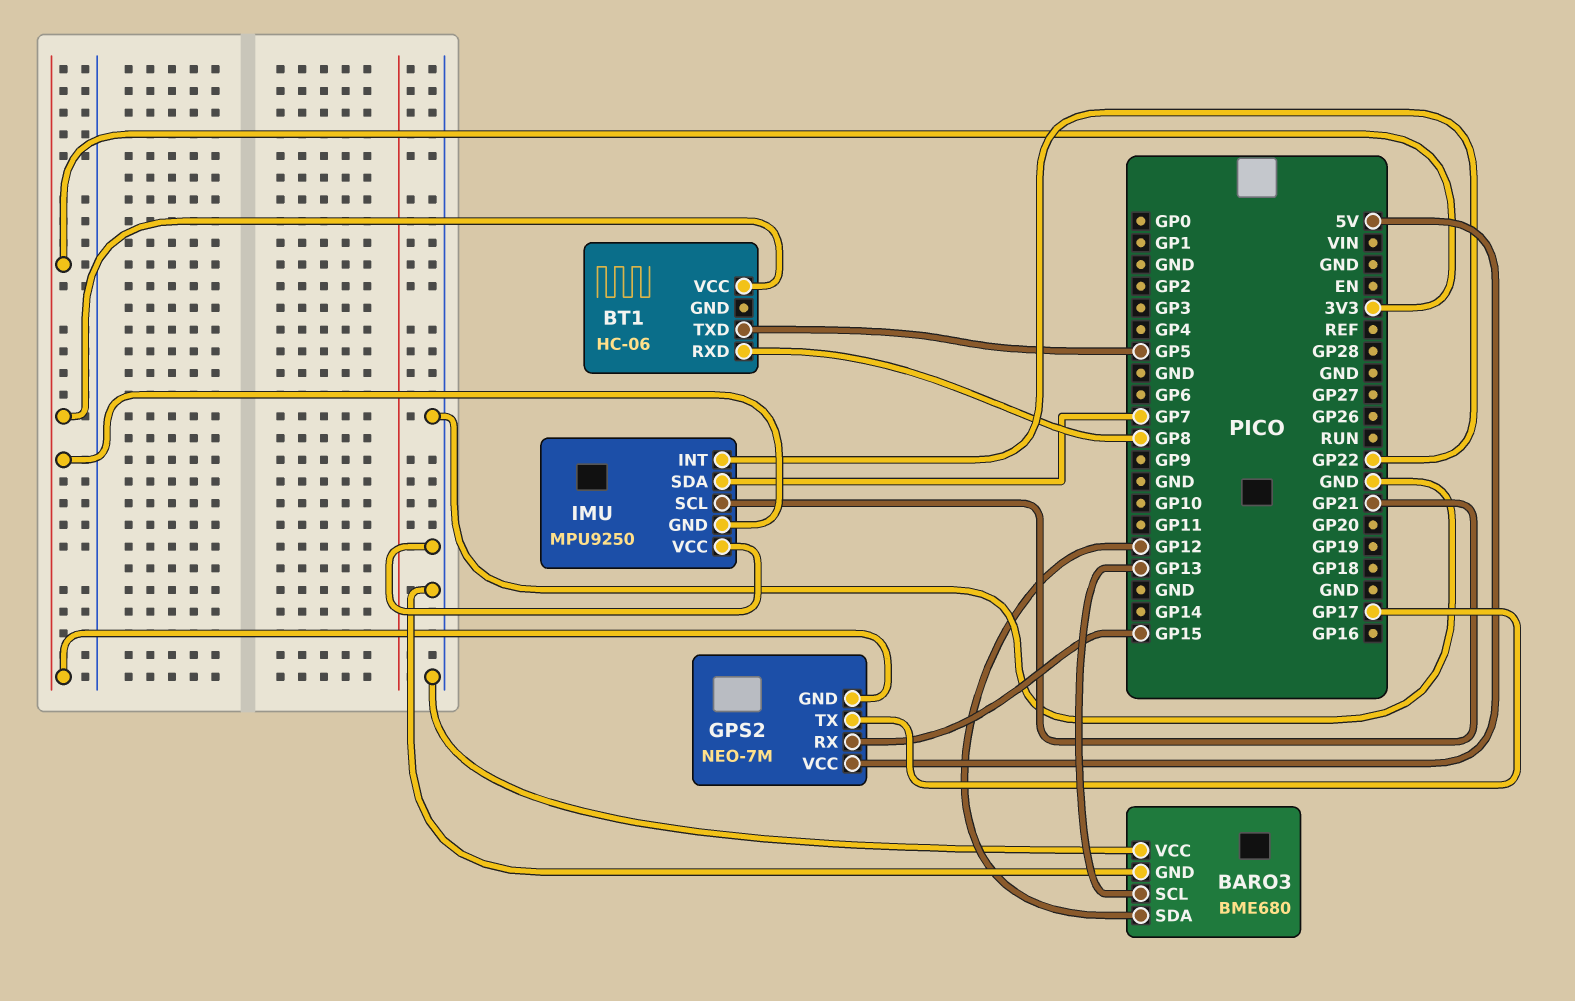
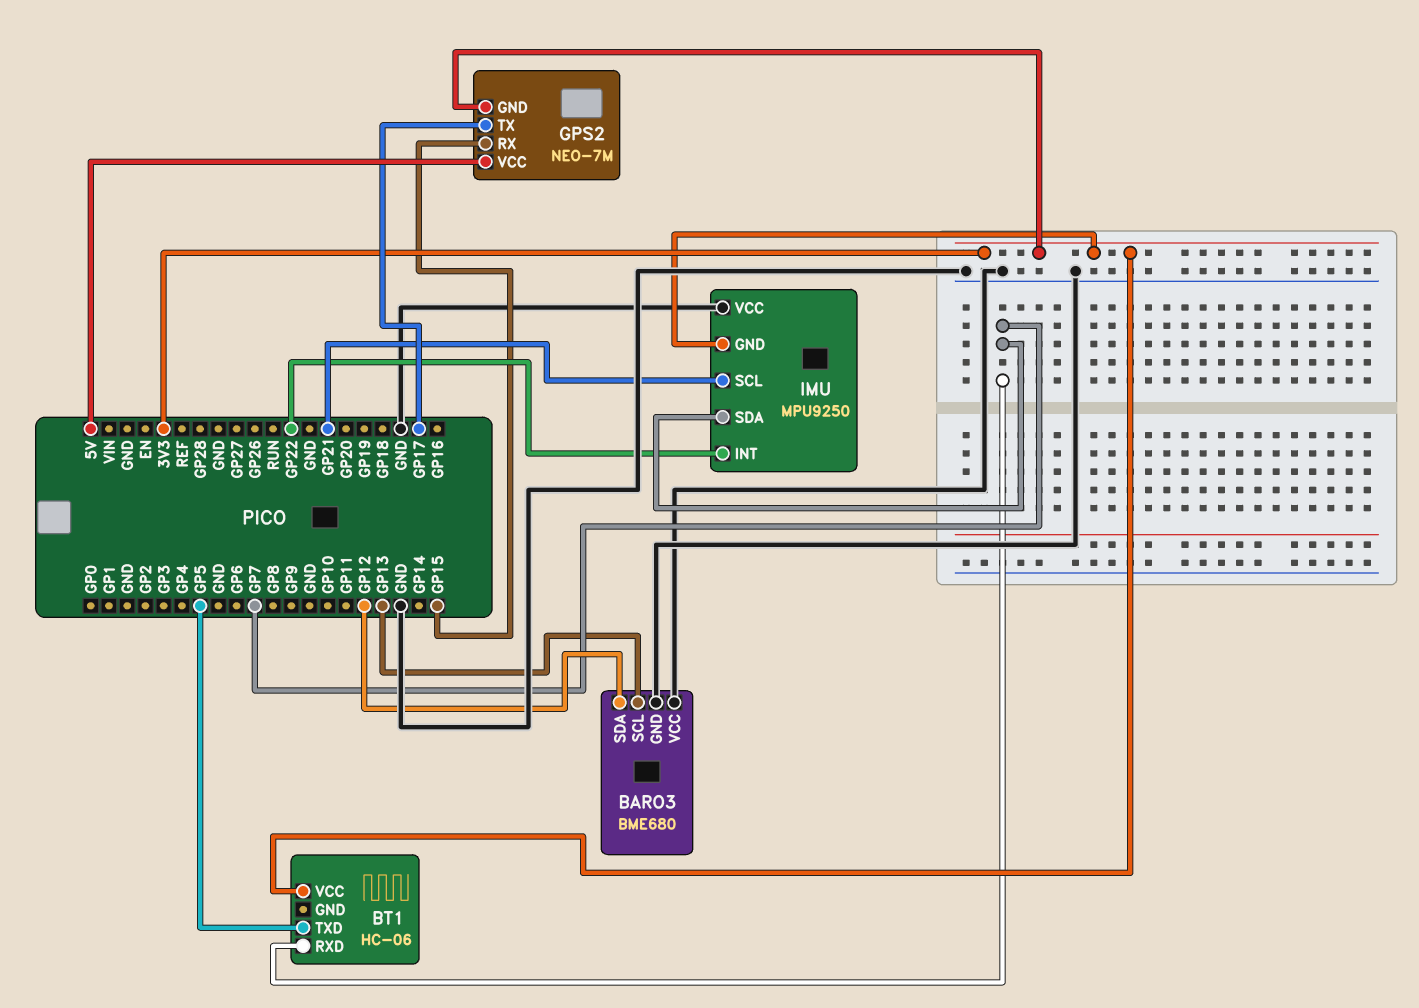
BT1 pin RXD: GP8 -> GP7

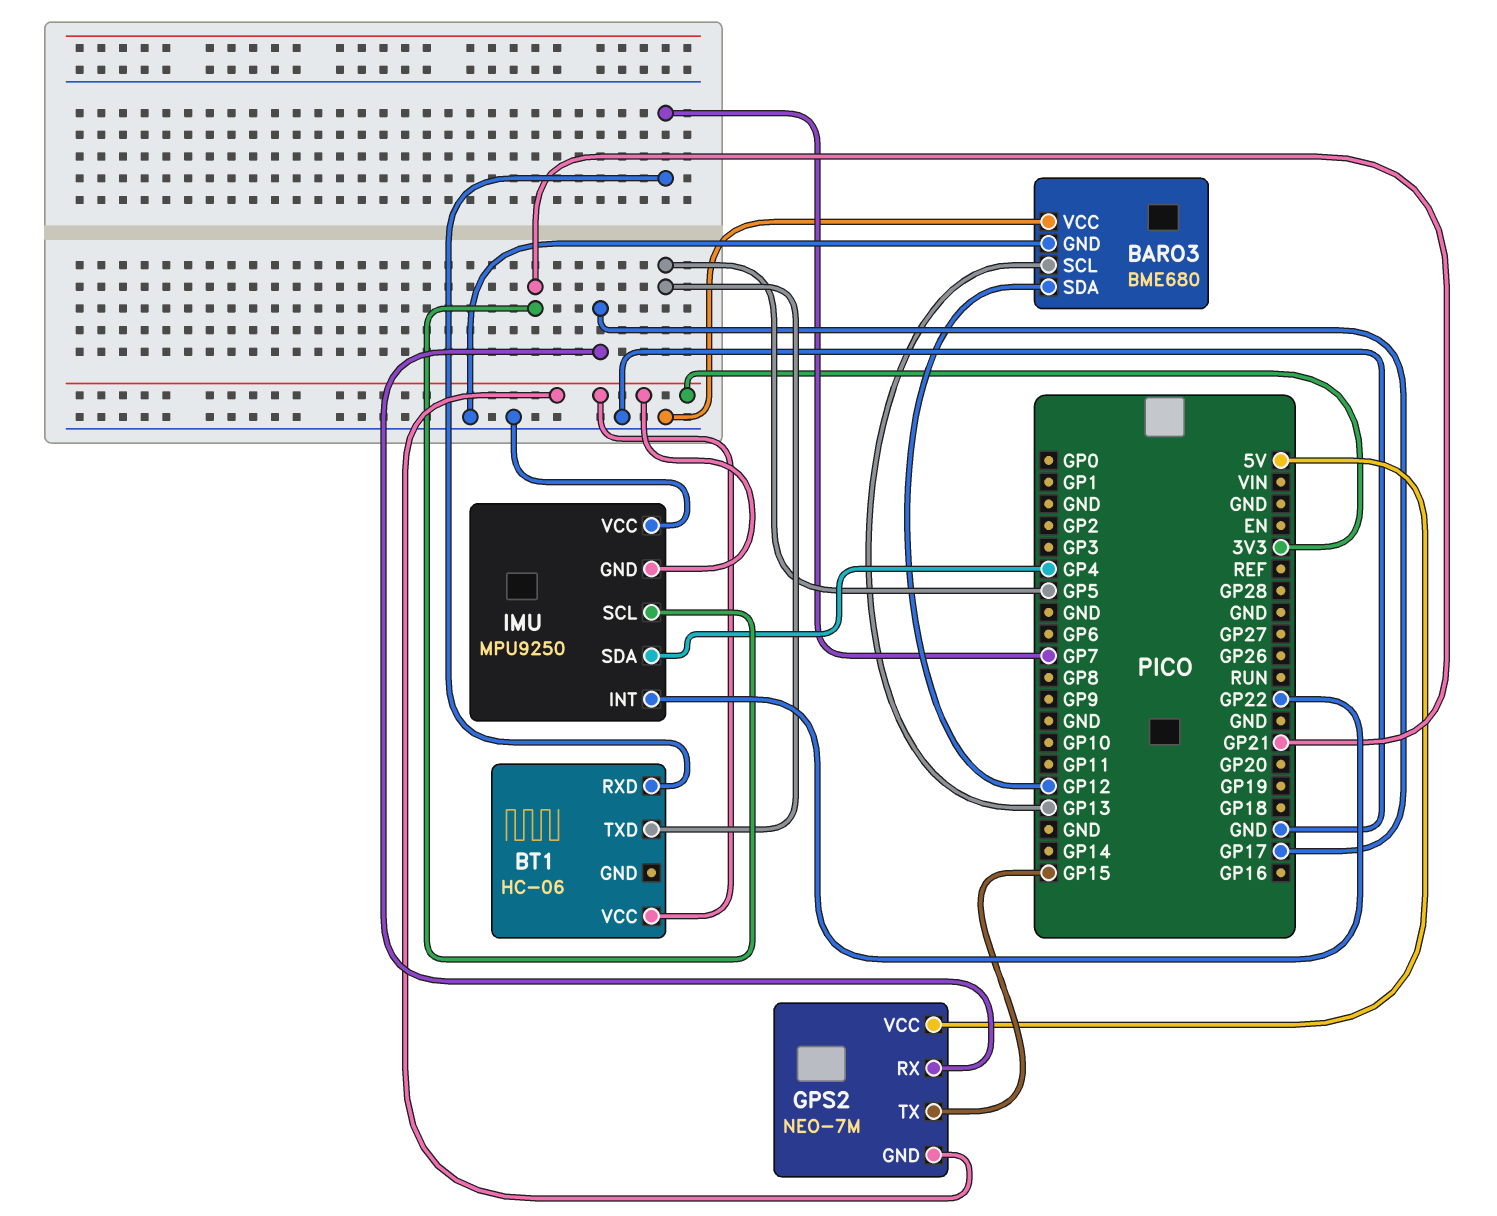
GPS2 pin RX: GP15 -> GP17
GPS2 pin TX: GP17 -> GP15
IMU pin SDA: GP7 -> GP4

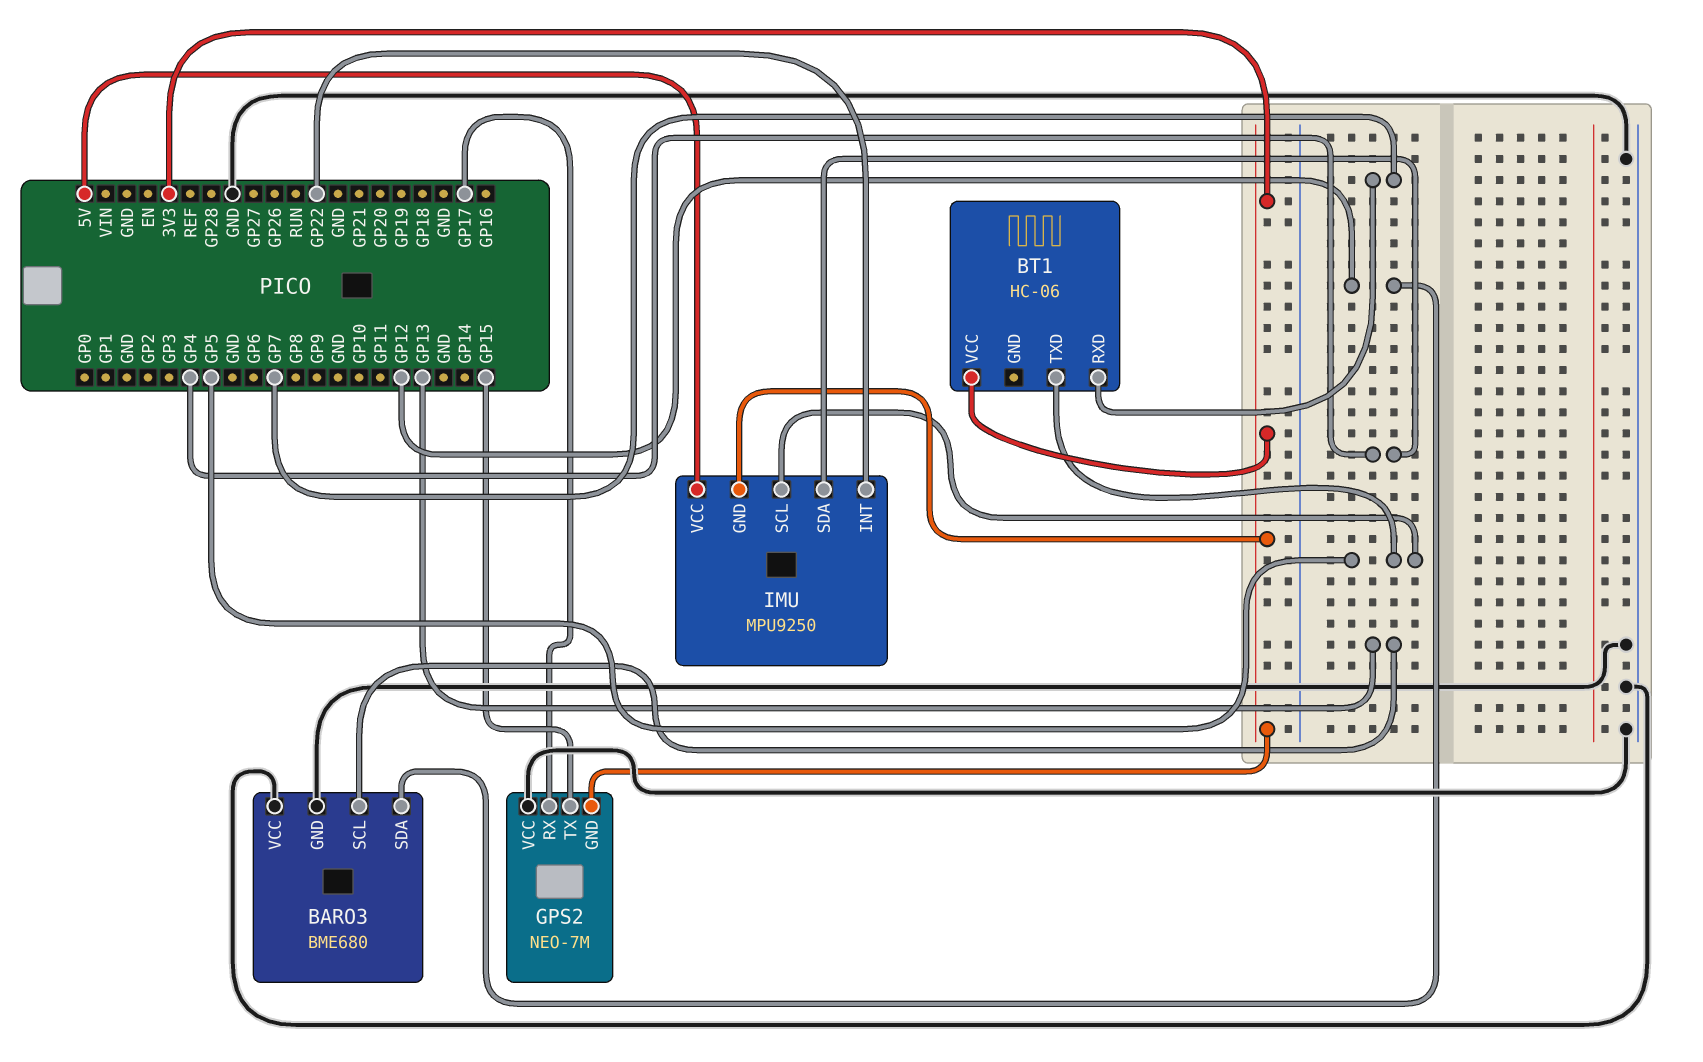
GPS2 pin VCC: 5V -> GND
IMU pin SCL: GP21 -> GP5
IMU pin VCC: GND -> 5V

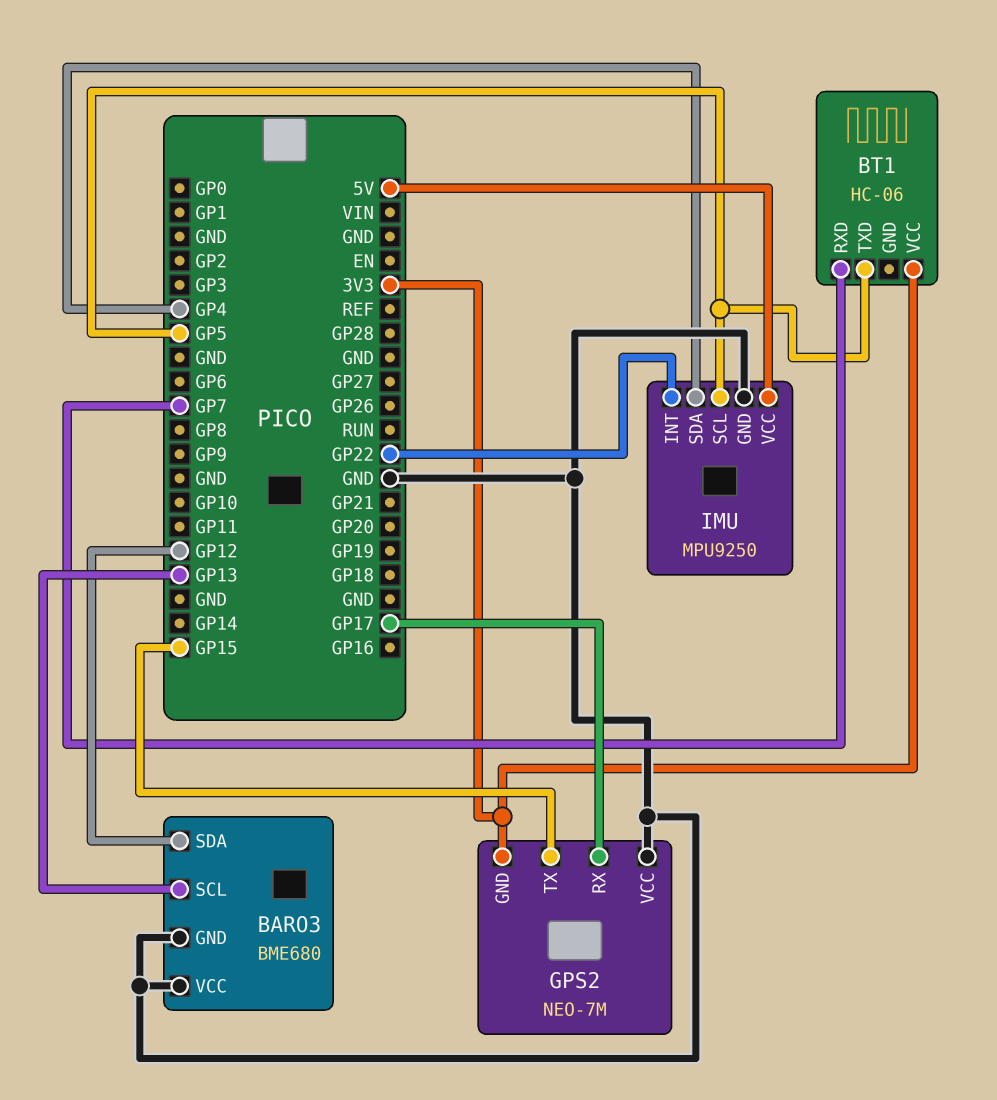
IMU pin GND: 3V3 -> GND

